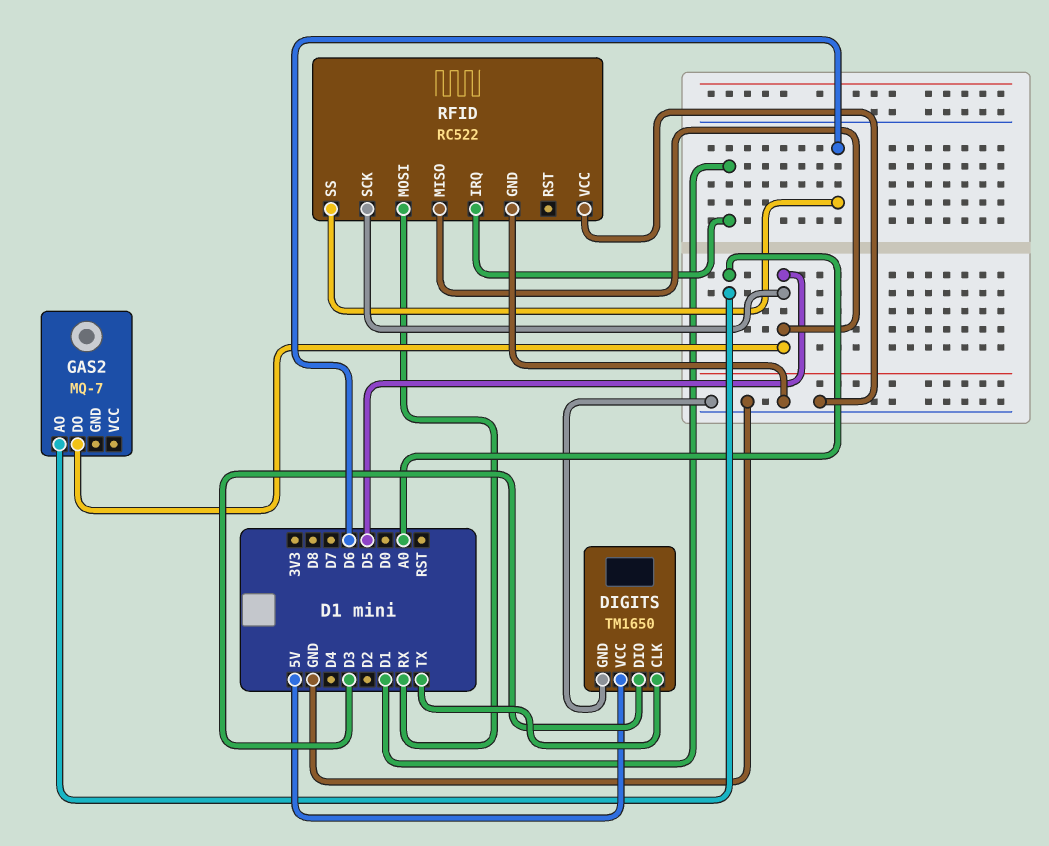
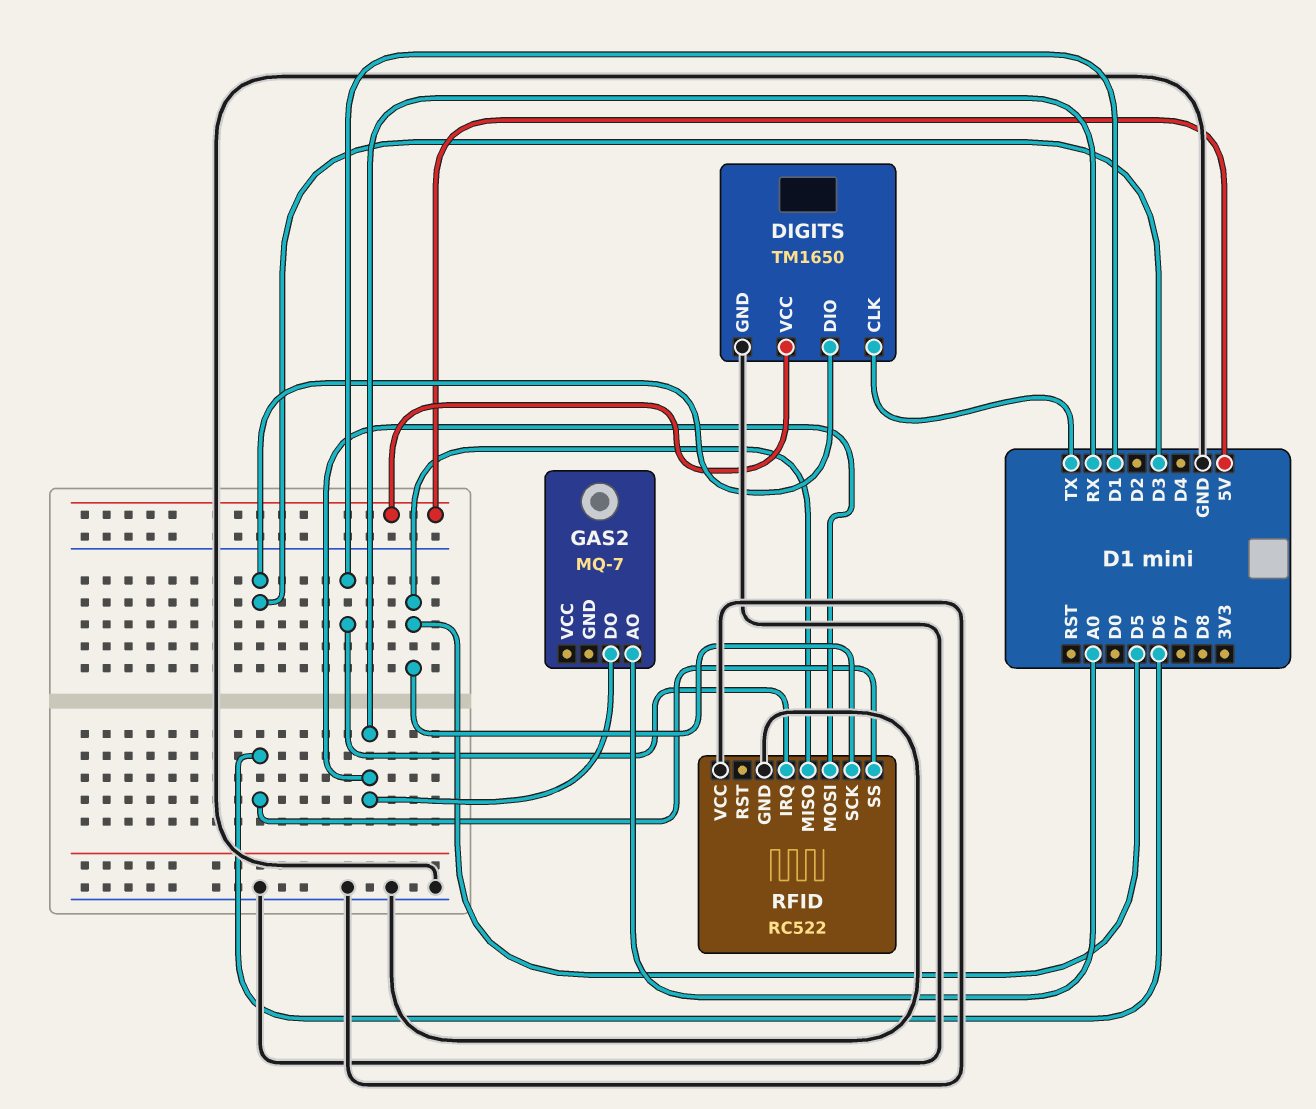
GAS2 pin DO: D5 -> RX

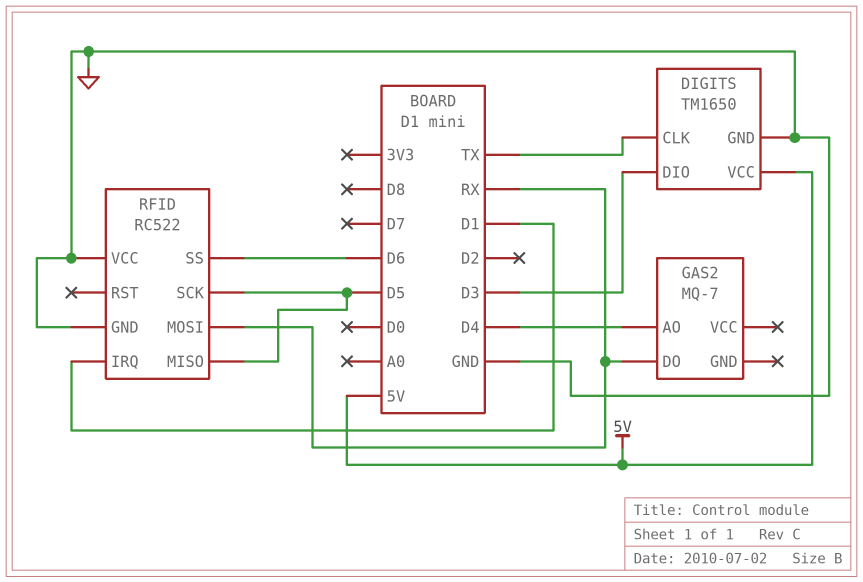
GAS2 pin AO: A0 -> D4

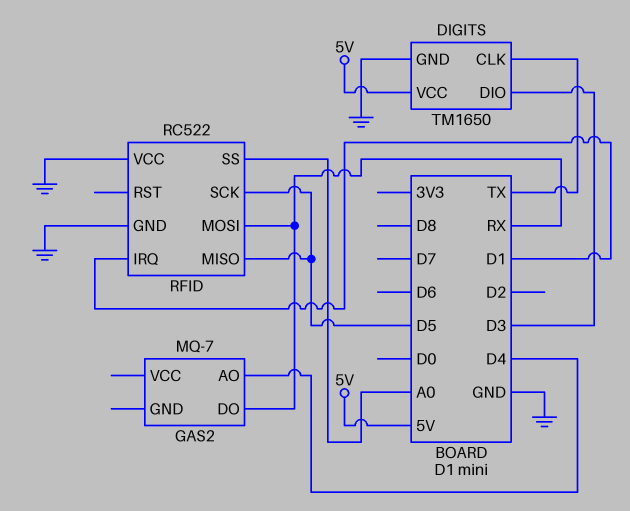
RFID pin SS: D6 -> A0

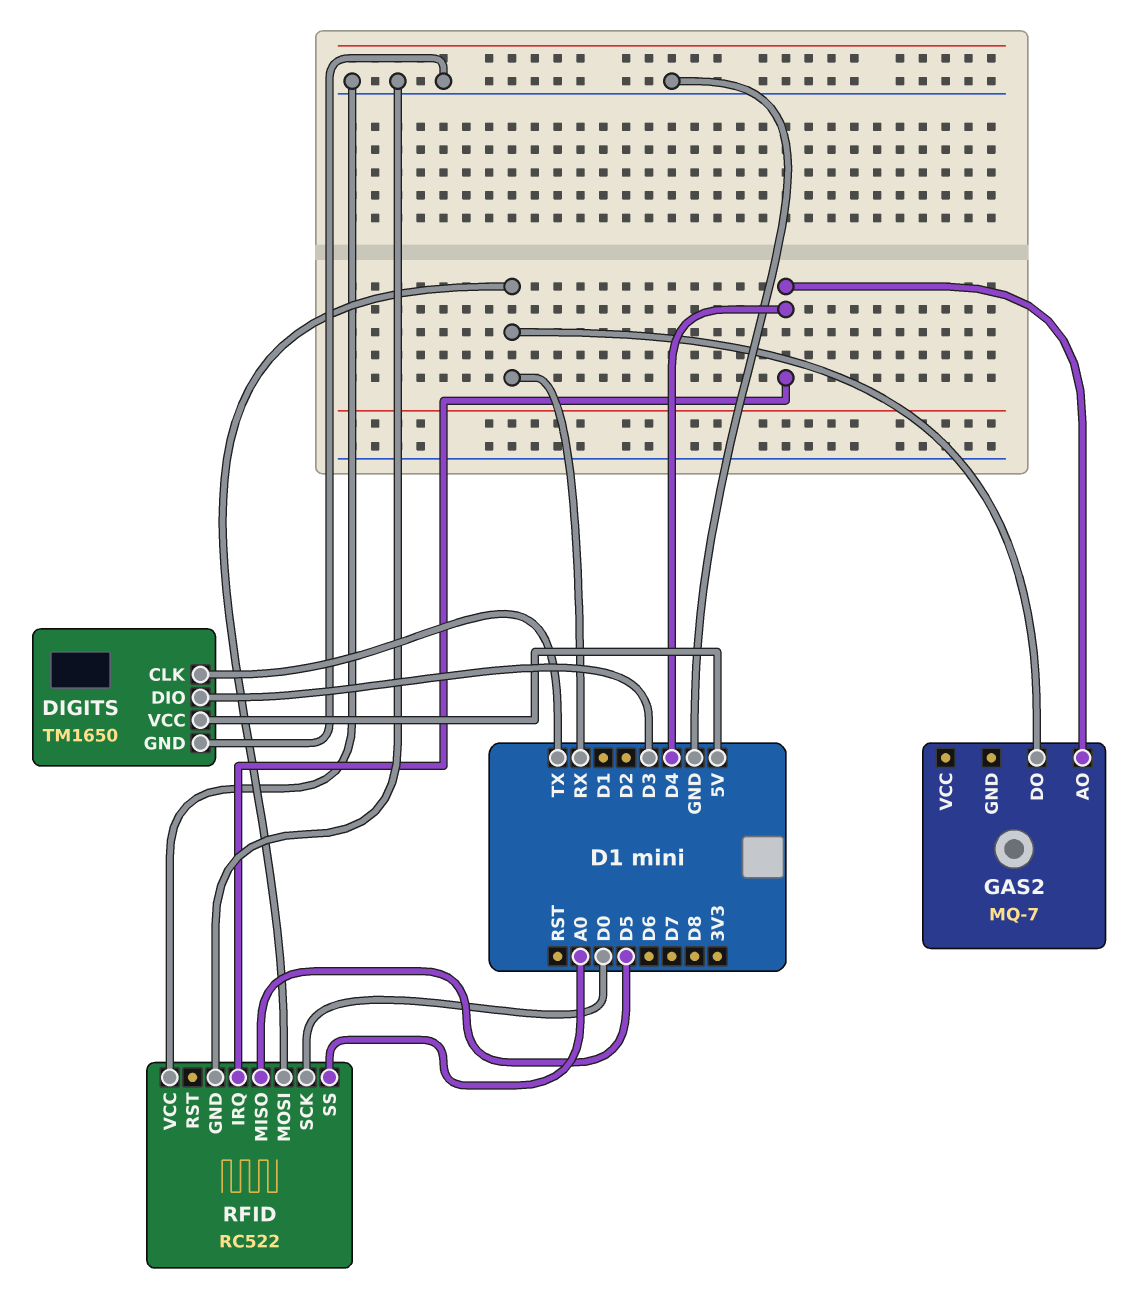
RFID pin IRQ: D1 -> D4
RFID pin SCK: D5 -> D0

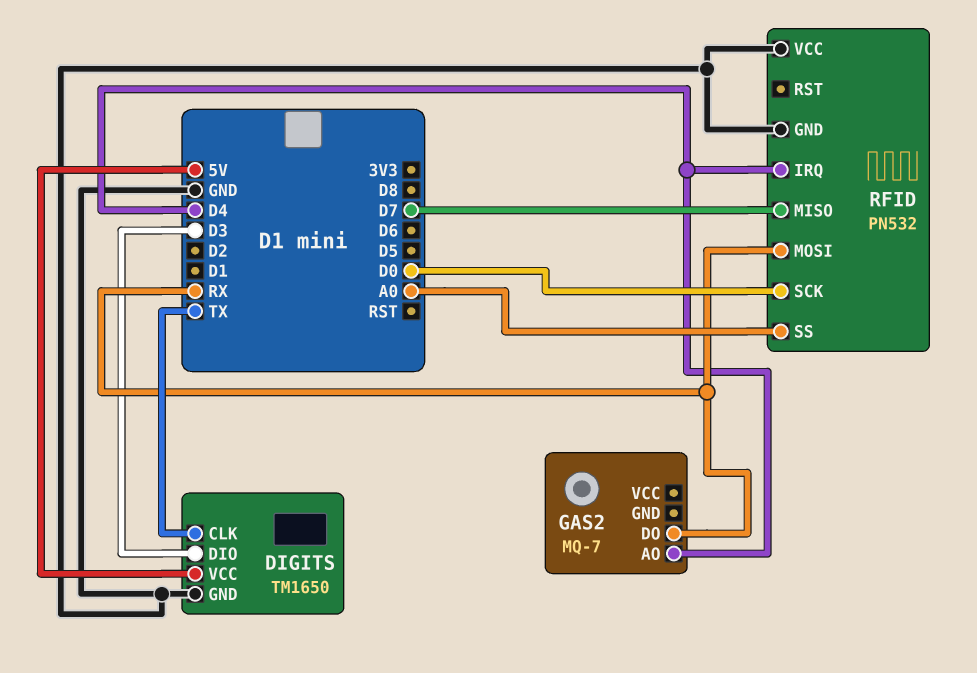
RFID: RC522 -> PN532
RFID pin MISO: D5 -> D7

